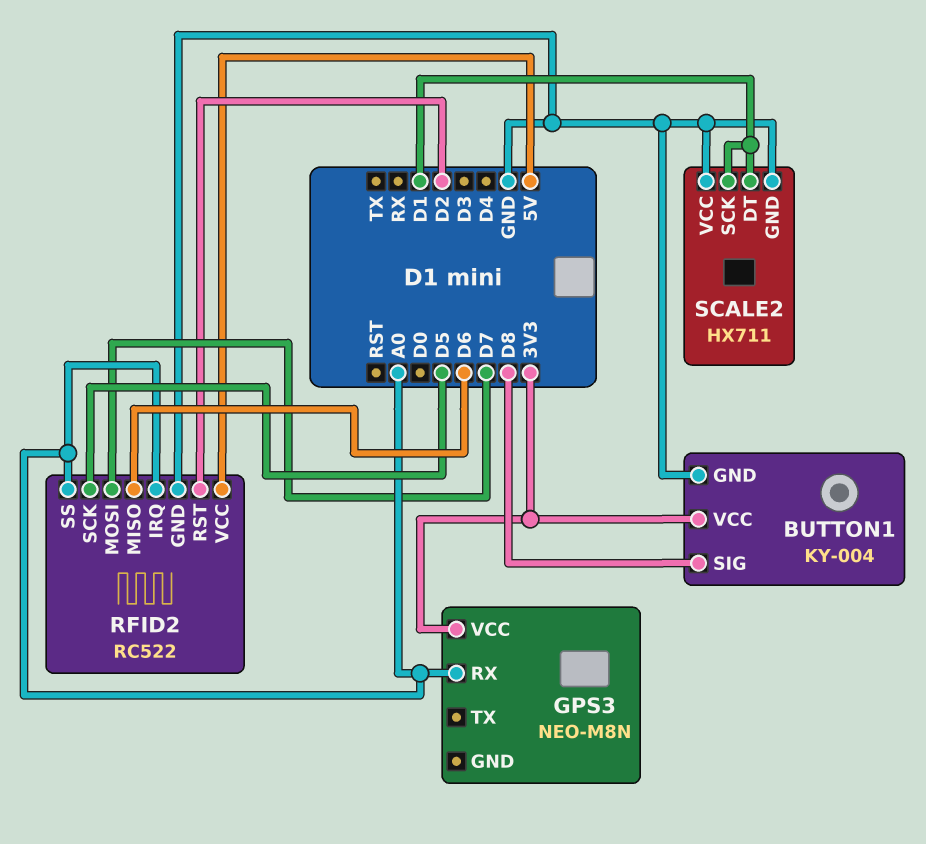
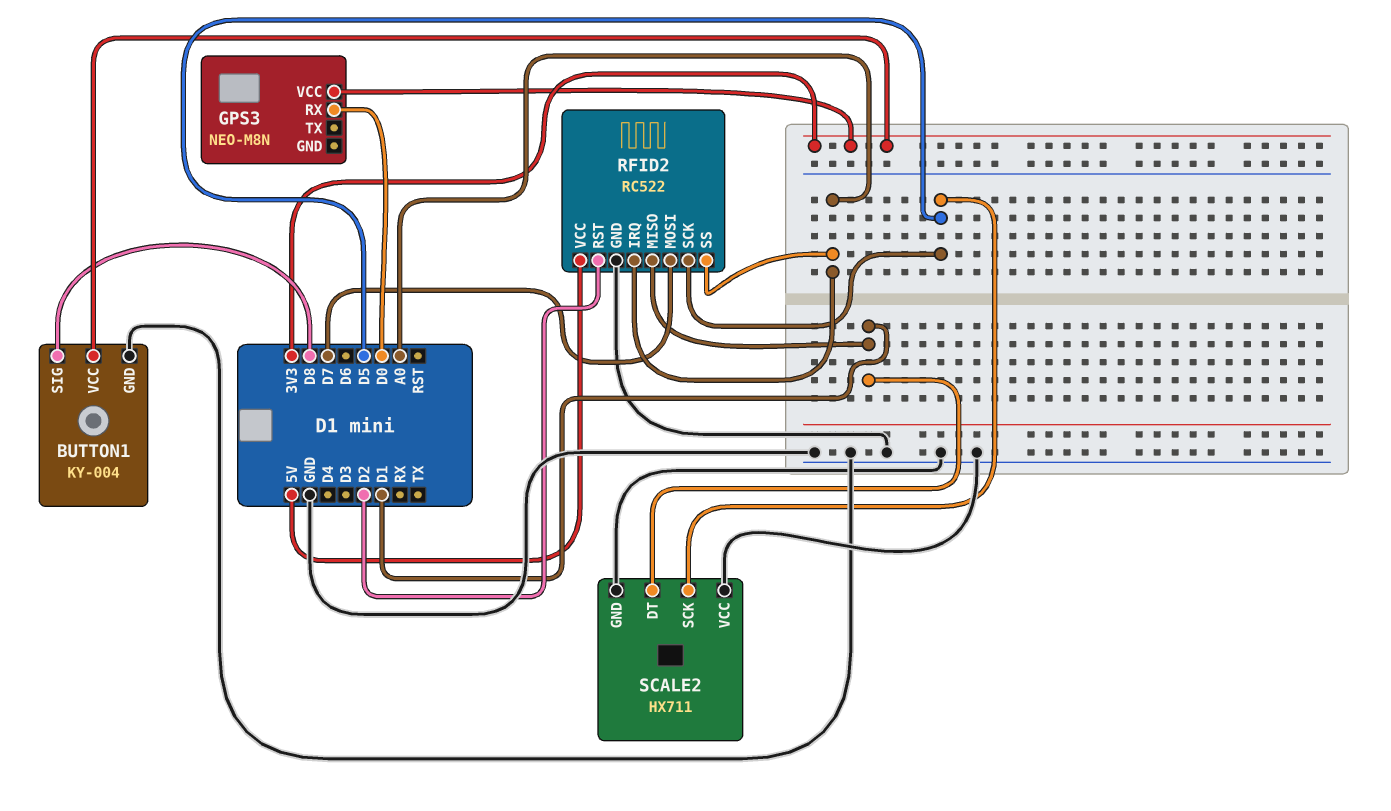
GPS3 pin RX: A0 -> D0
RFID2 pin MISO: D6 -> D1
SCALE2 pin SCK: D1 -> D5

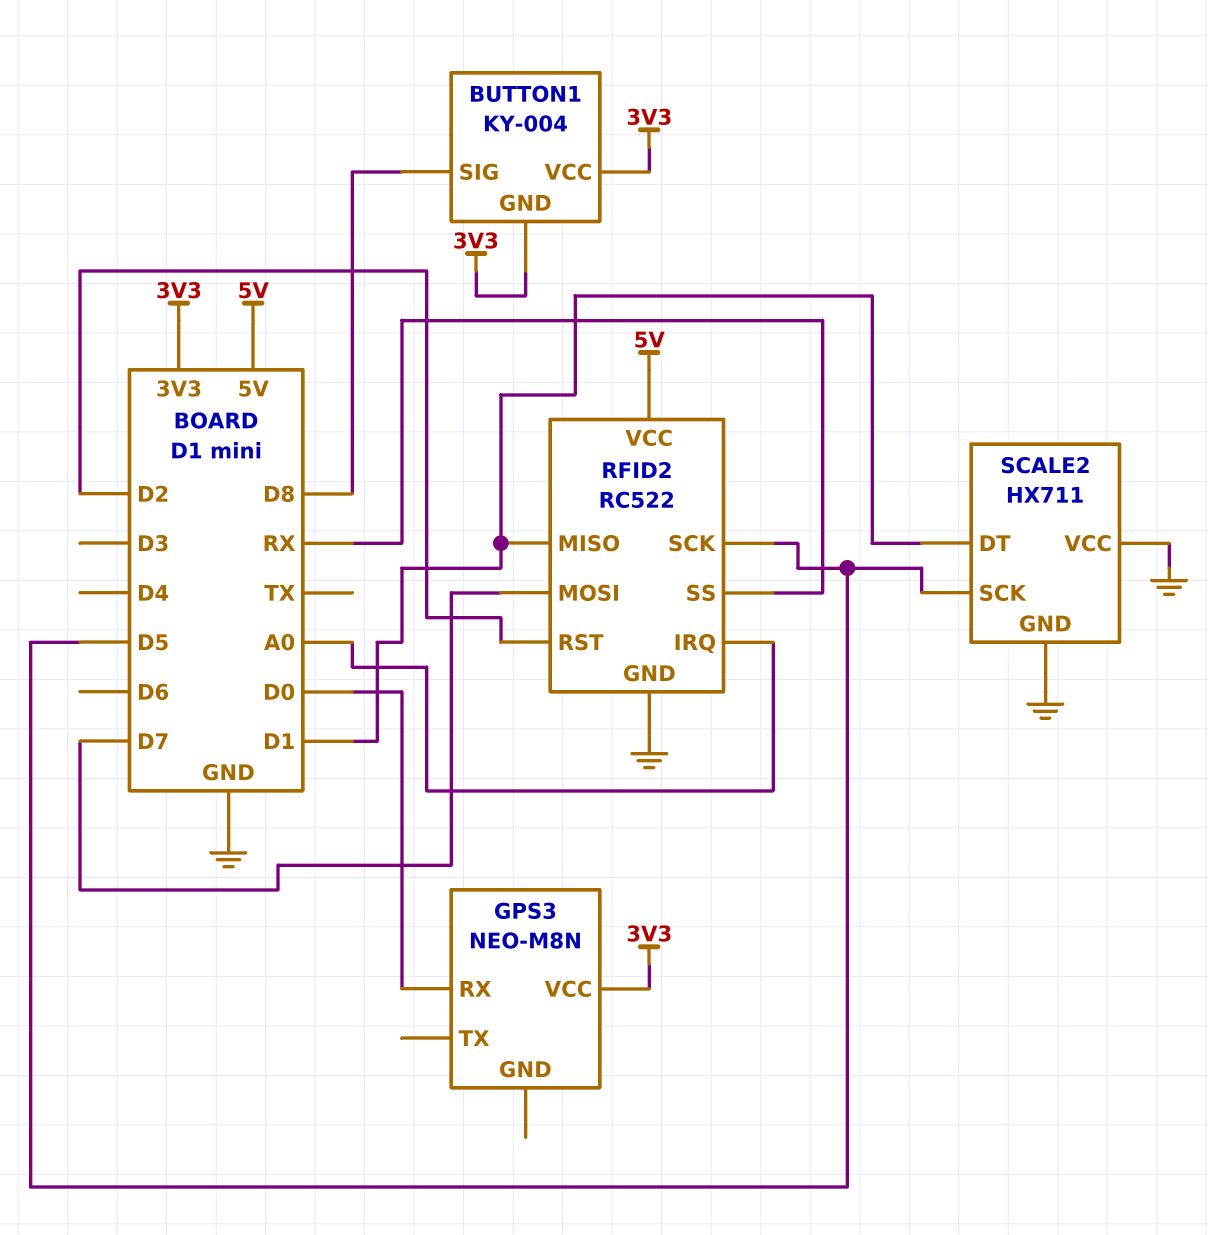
BUTTON1 pin GND: GND -> 3V3
RFID2 pin SS: A0 -> RX

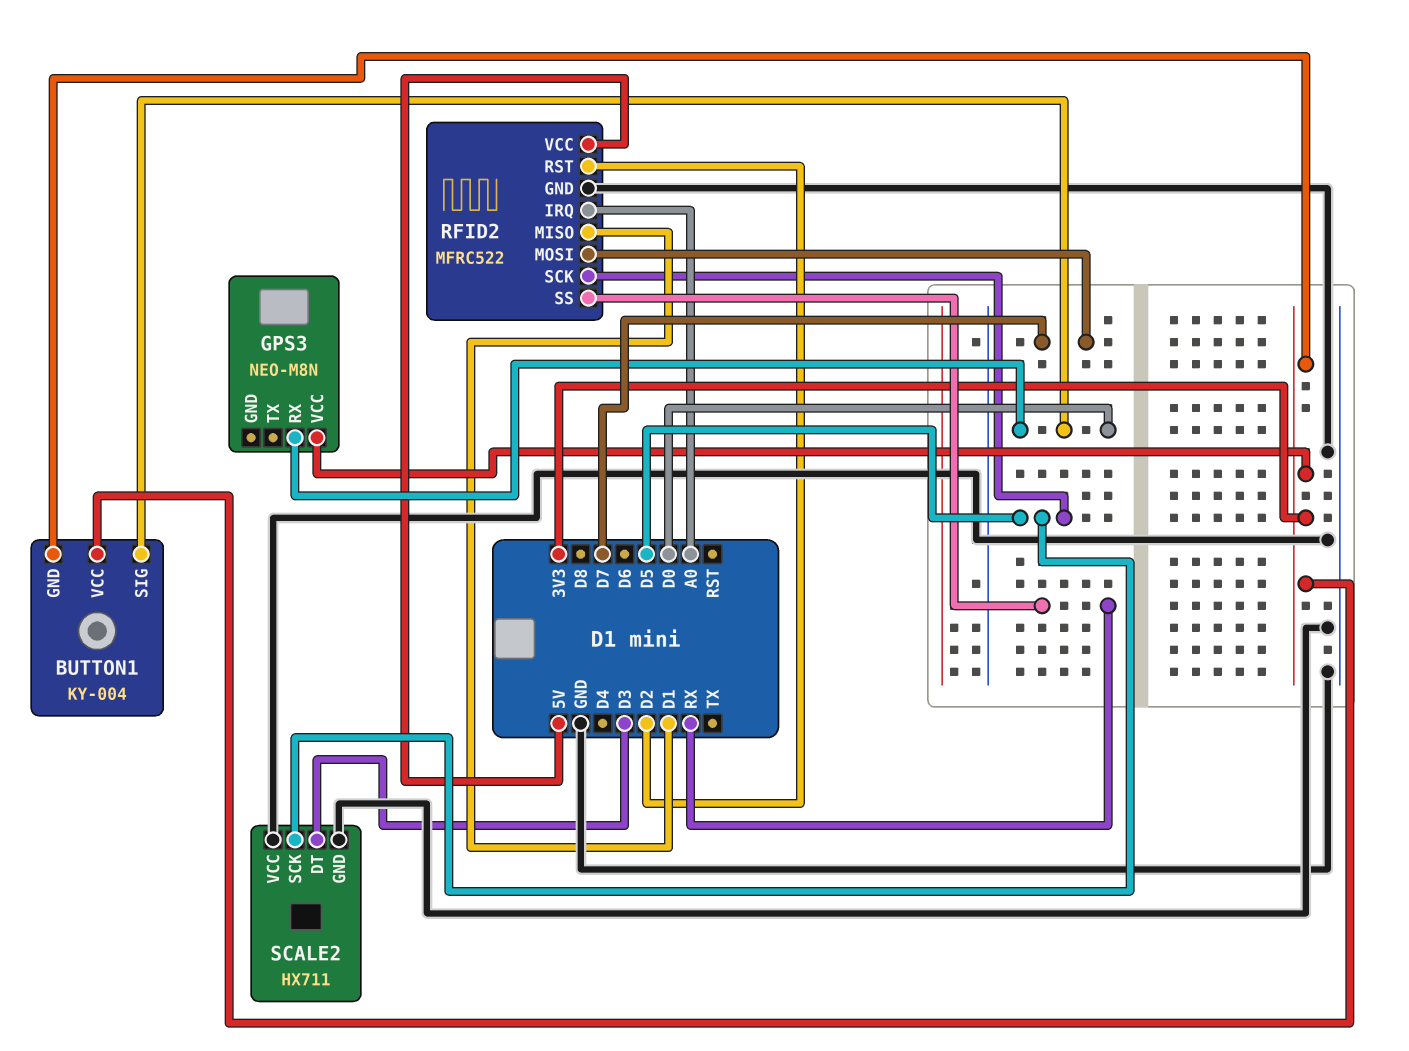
BUTTON1 pin SIG: D8 -> D0
RFID2: RC522 -> MFRC522
SCALE2 pin DT: D1 -> D3

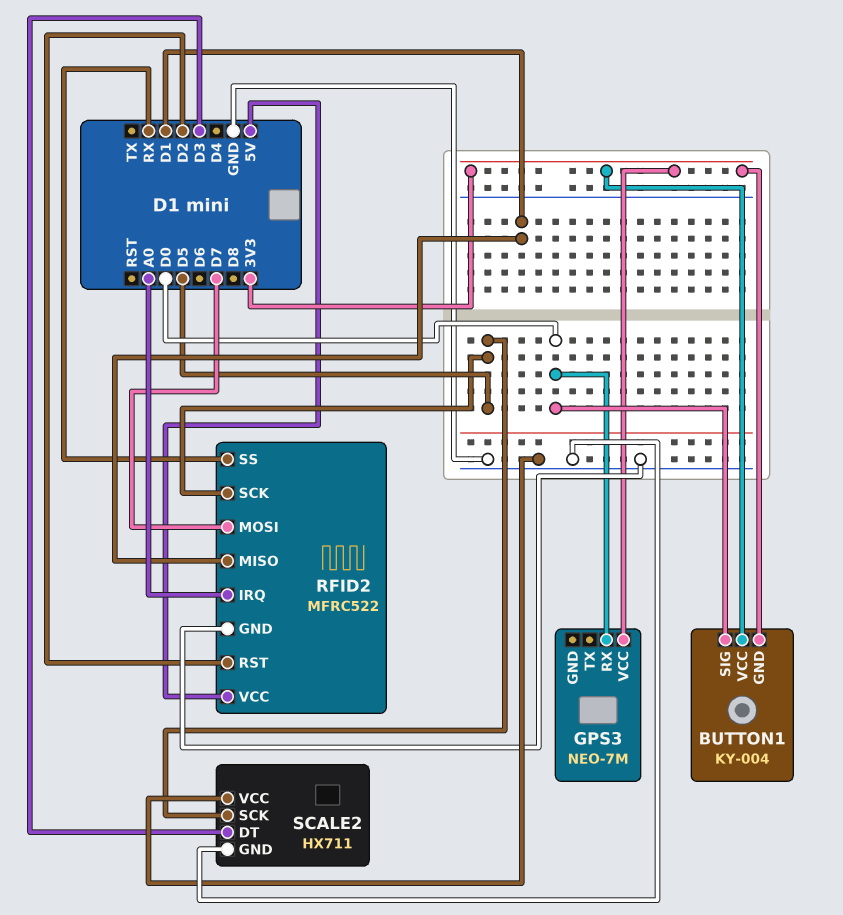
GPS3: NEO-M8N -> NEO-7M

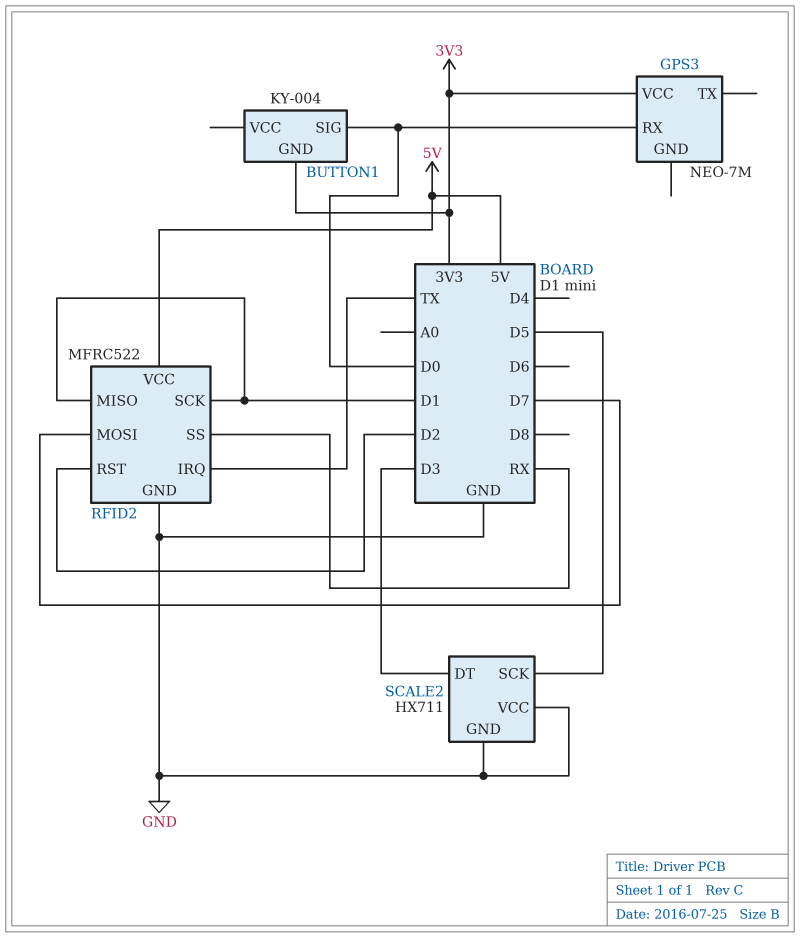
BUTTON1 pin VCC: 3V3 -> none
RFID2 pin IRQ: A0 -> TX
RFID2 pin SCK: D5 -> D1

